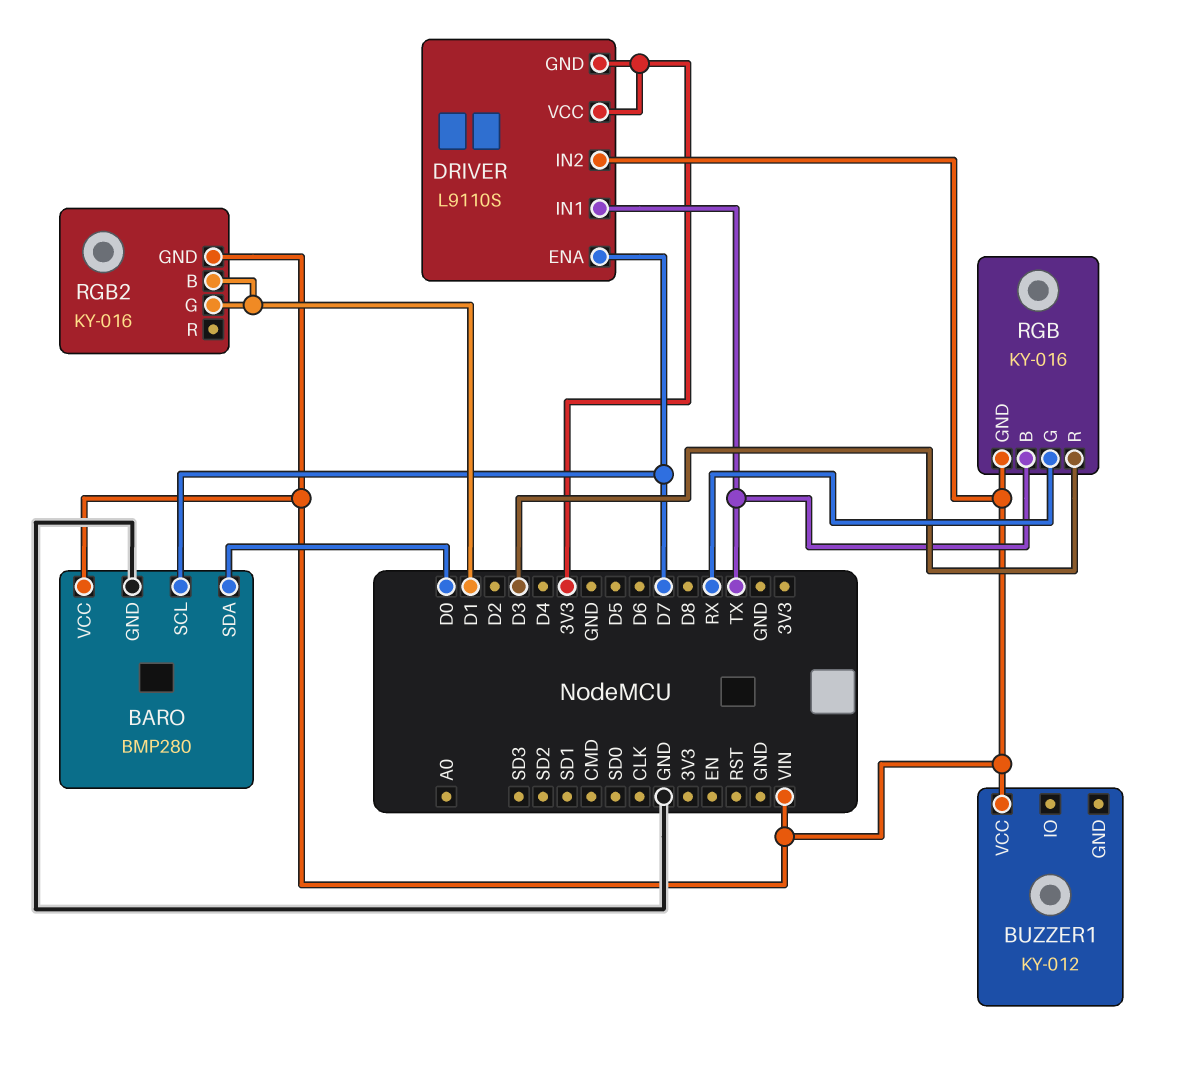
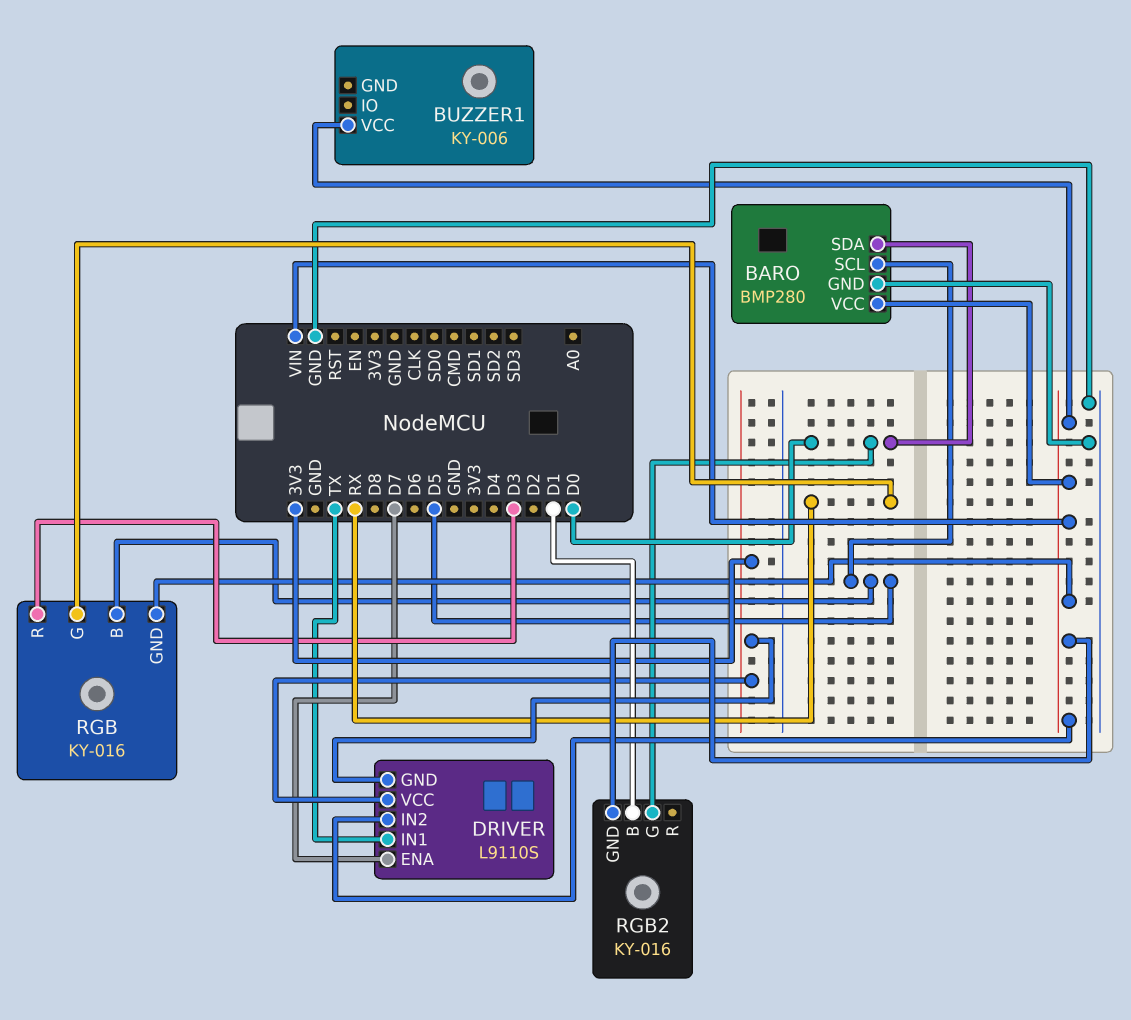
BARO pin SCL: D7 -> D5
BUZZER1: KY-012 -> KY-006
RGB pin B: TX -> D5
RGB2 pin G: D1 -> D0

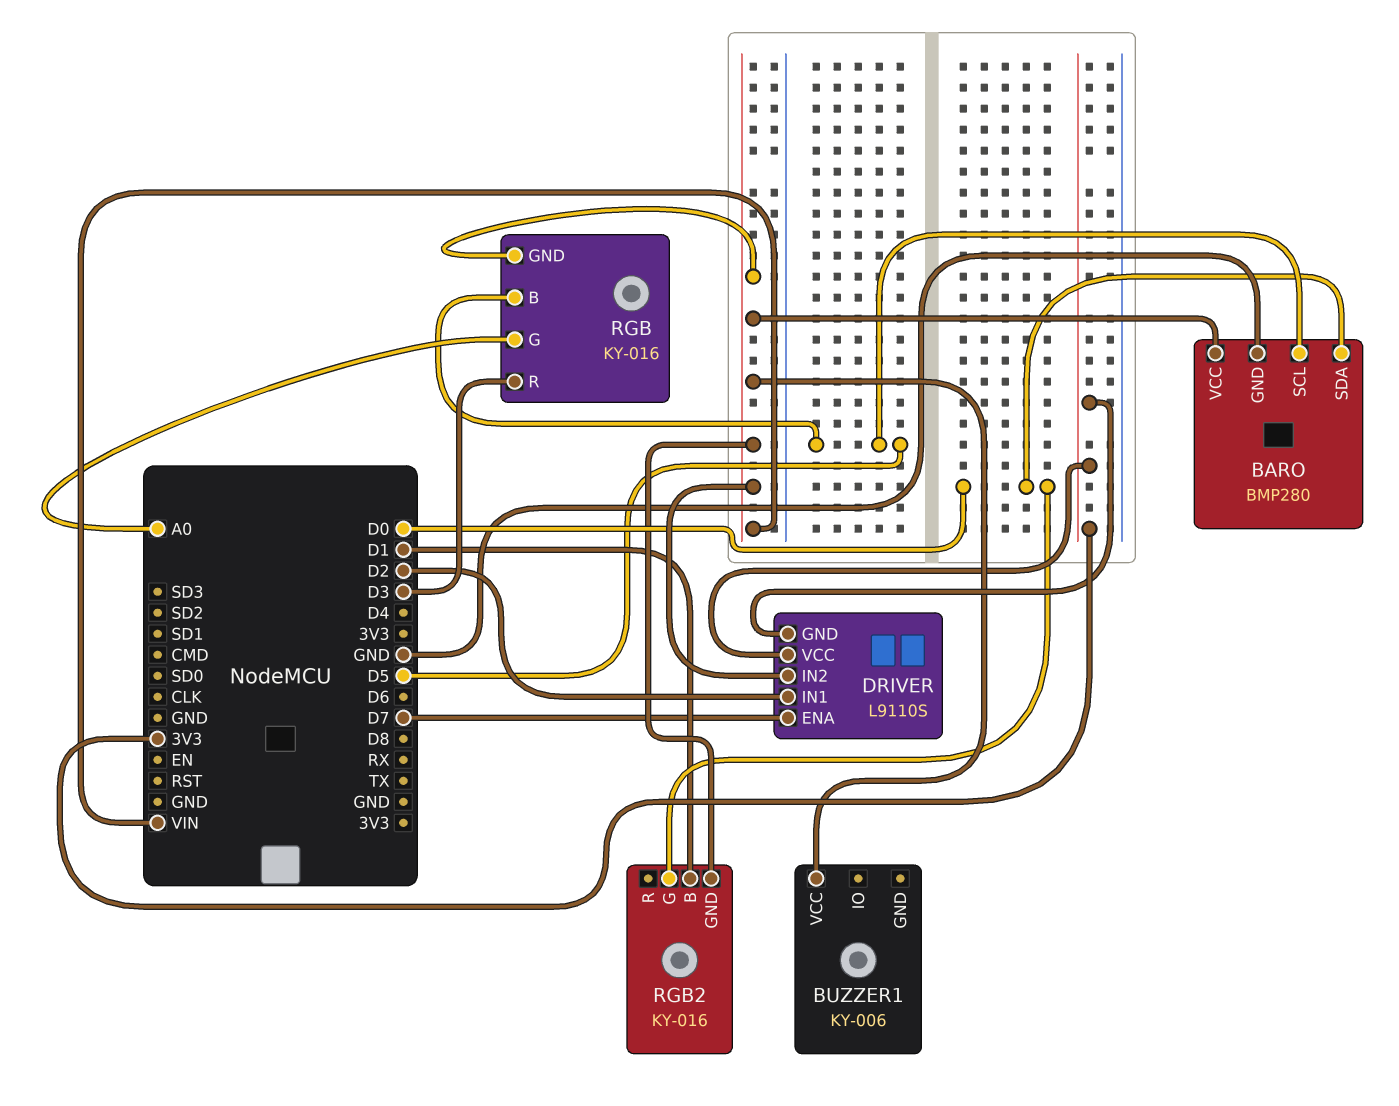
DRIVER pin IN1: TX -> D2
RGB pin G: RX -> A0

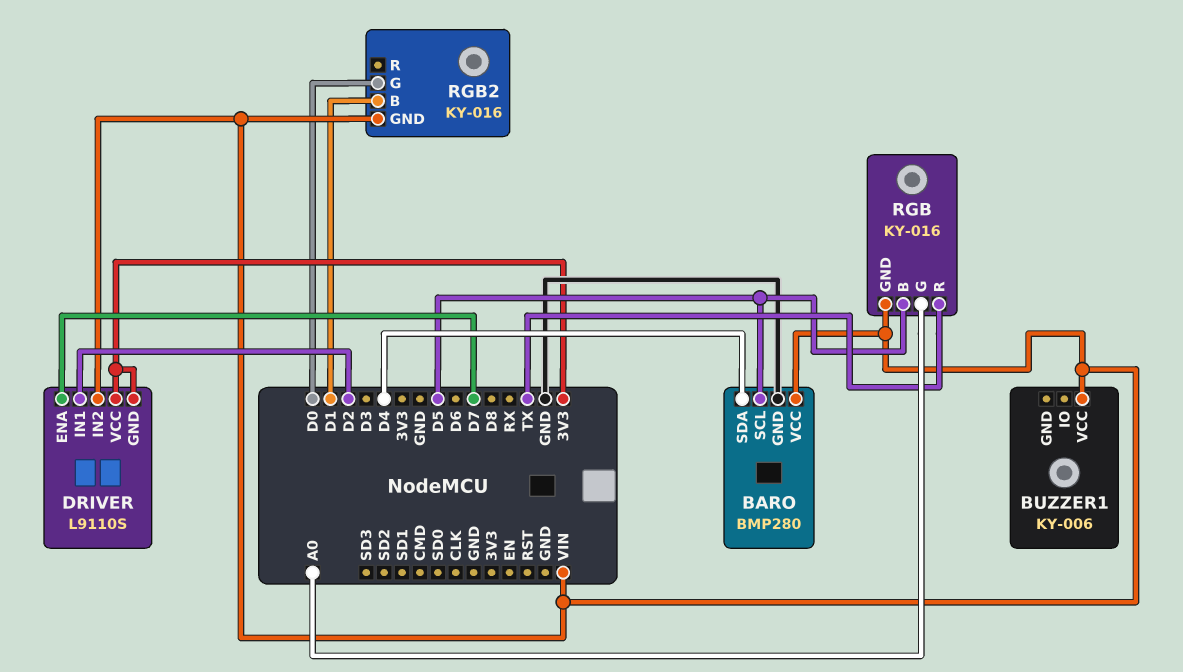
BARO pin SDA: D0 -> D4
RGB pin R: D3 -> TX

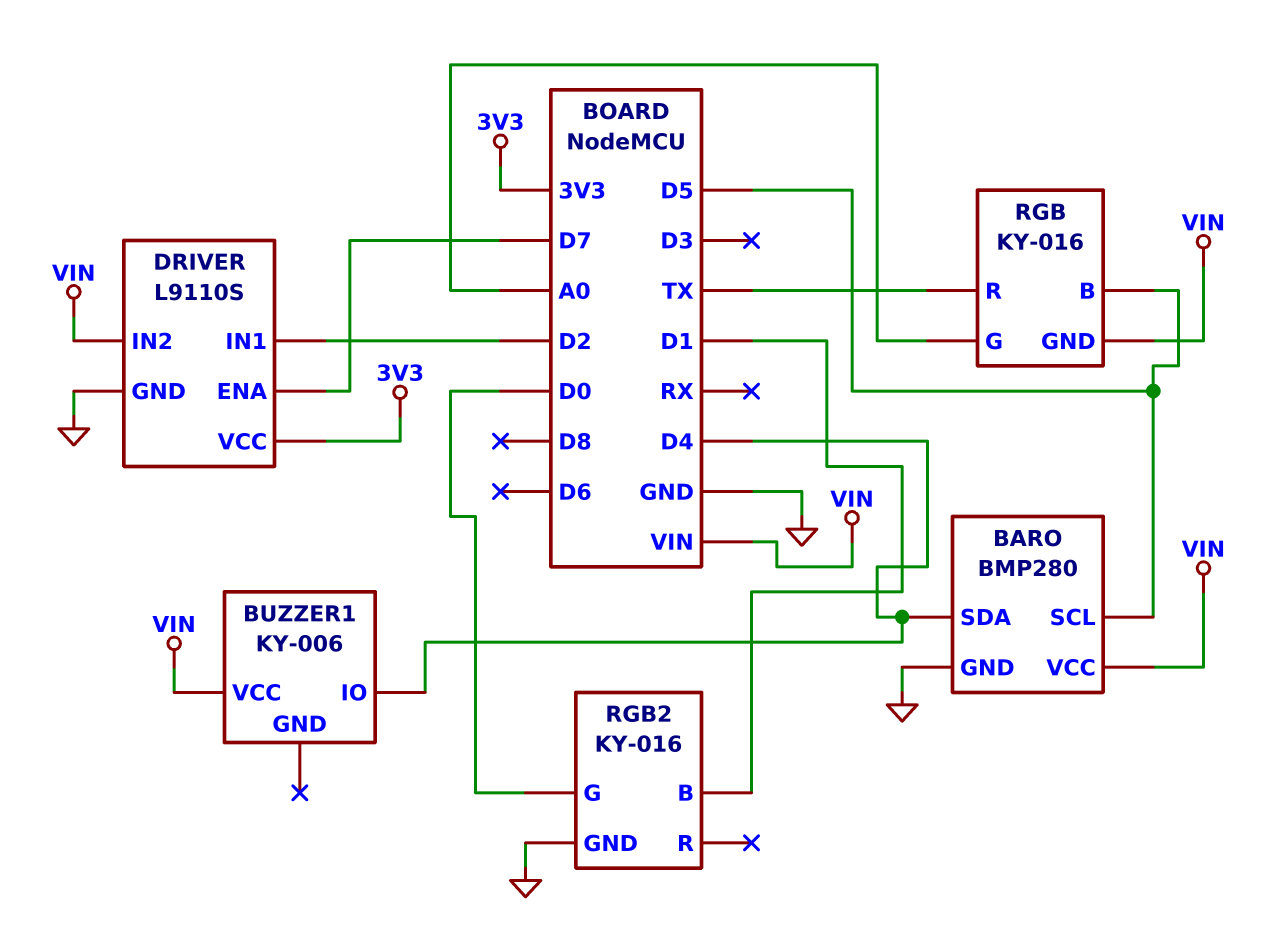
BUZZER1 pin IO: none -> D4
DRIVER pin GND: 3V3 -> GND
RGB2 pin GND: VIN -> GND

